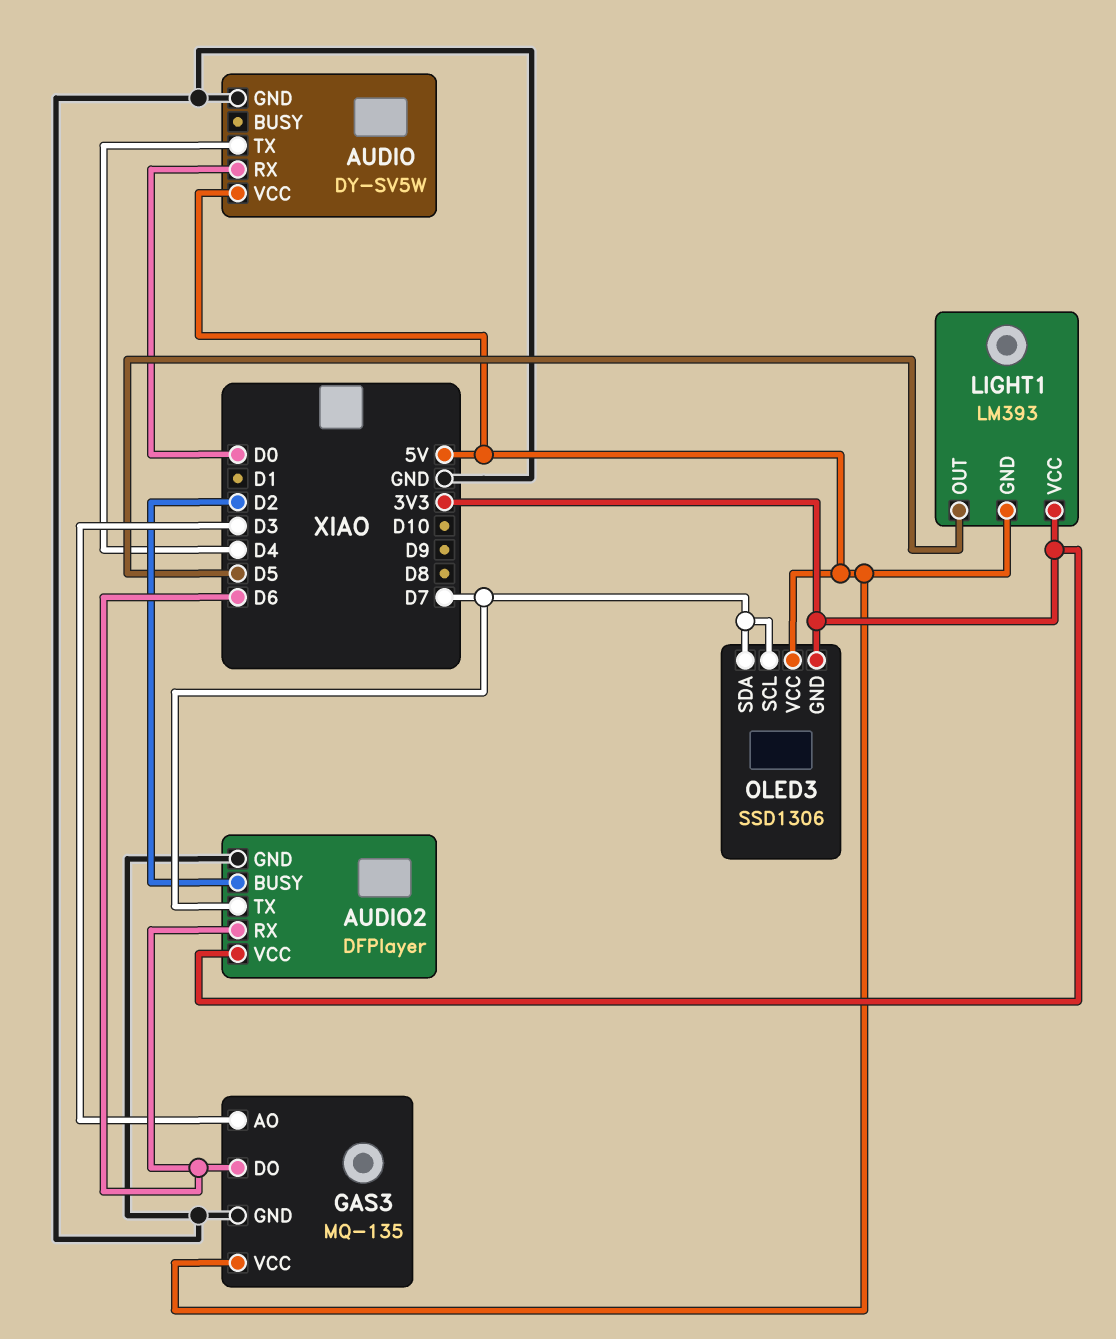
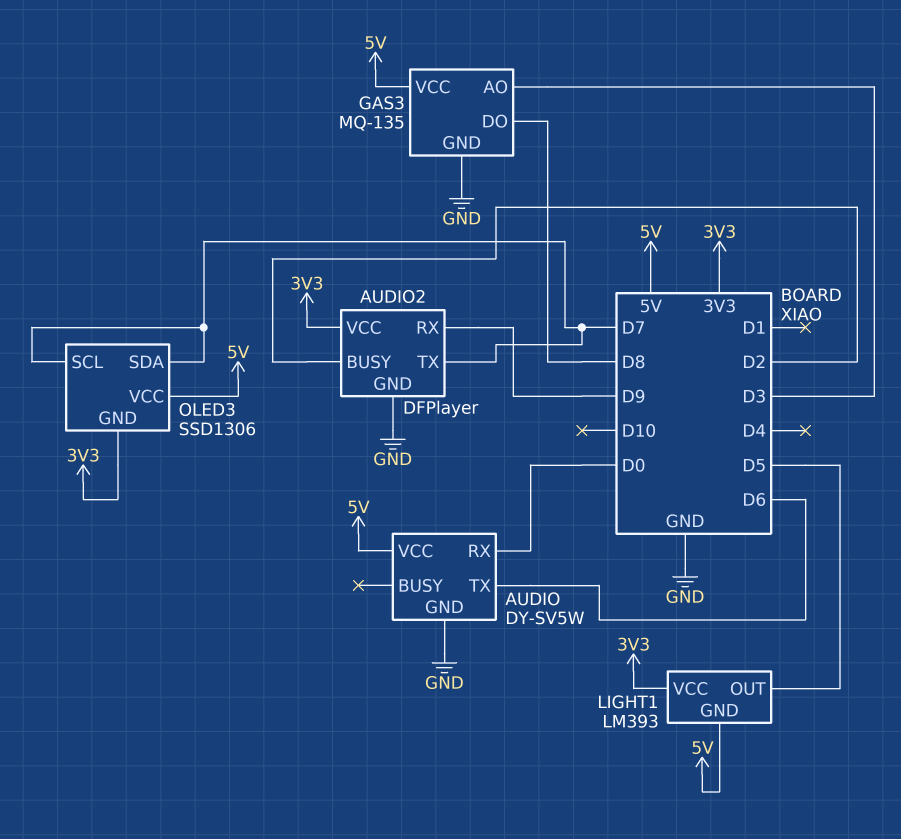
AUDIO pin TX: D4 -> D6
AUDIO2 pin RX: D6 -> D9
GAS3 pin DO: D6 -> D8

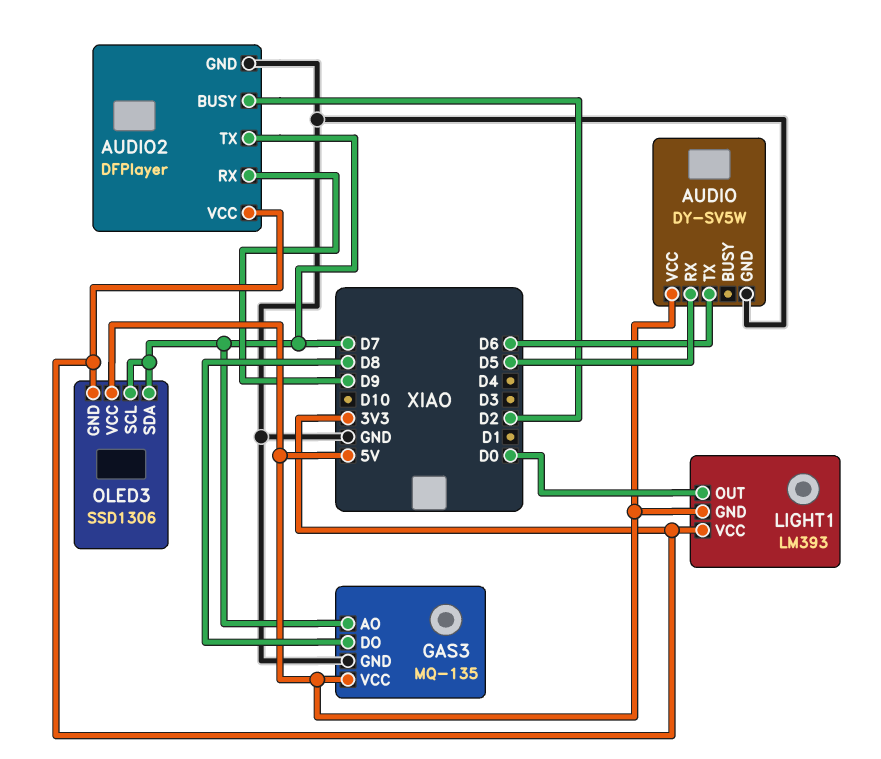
AUDIO pin RX: D0 -> D5
GAS3 pin AO: D3 -> D7
LIGHT1 pin OUT: D5 -> D0

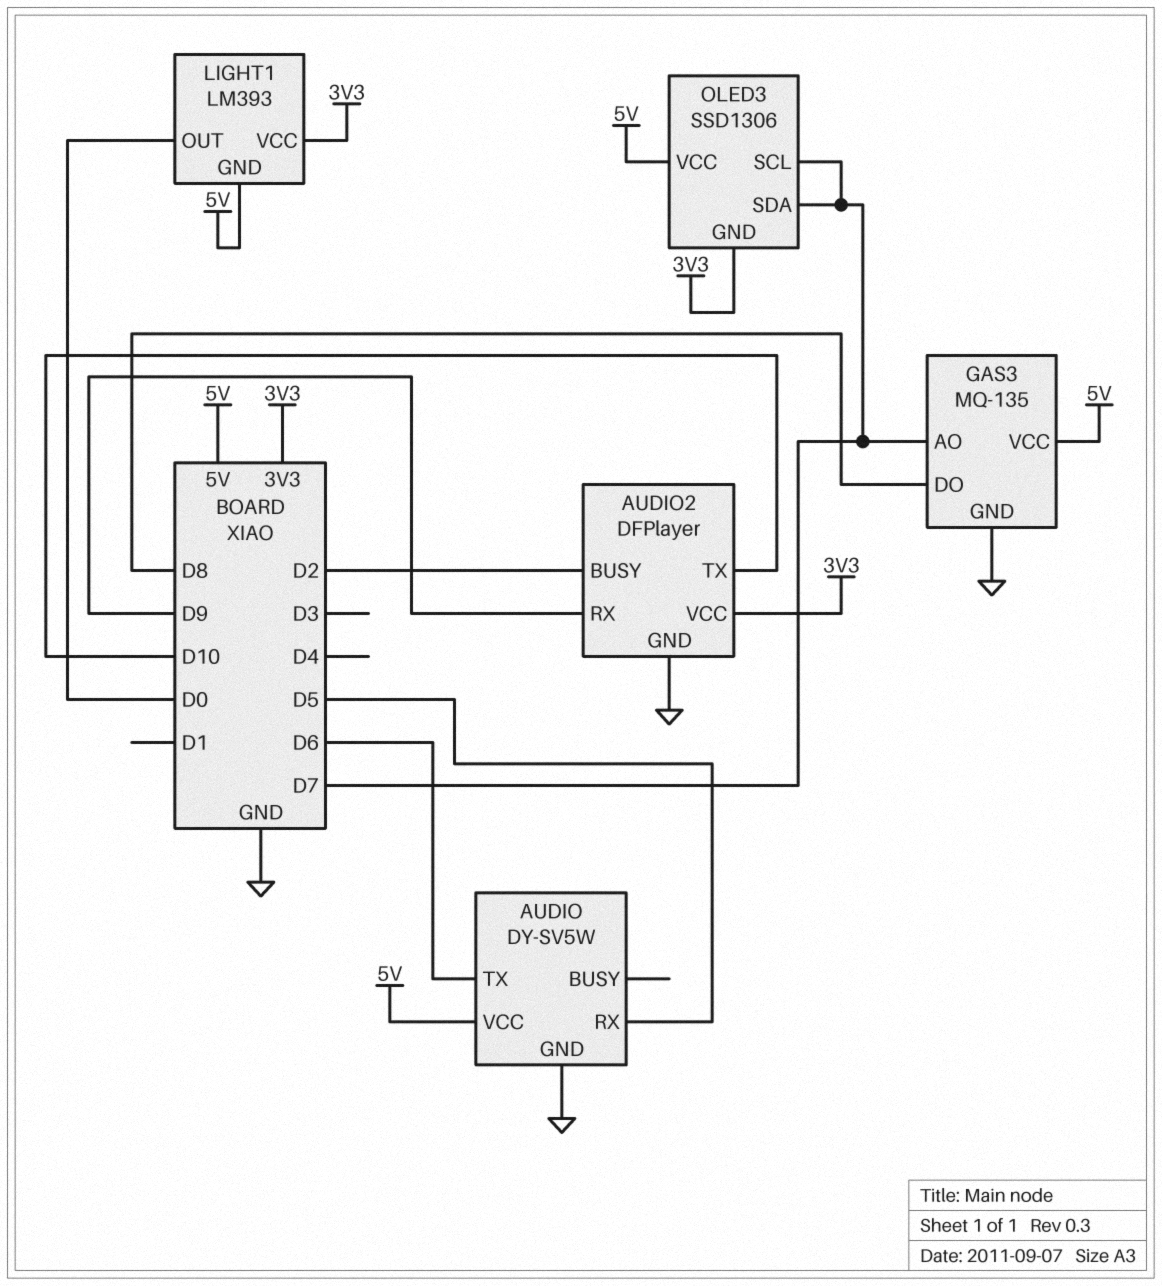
AUDIO2 pin TX: D7 -> D10

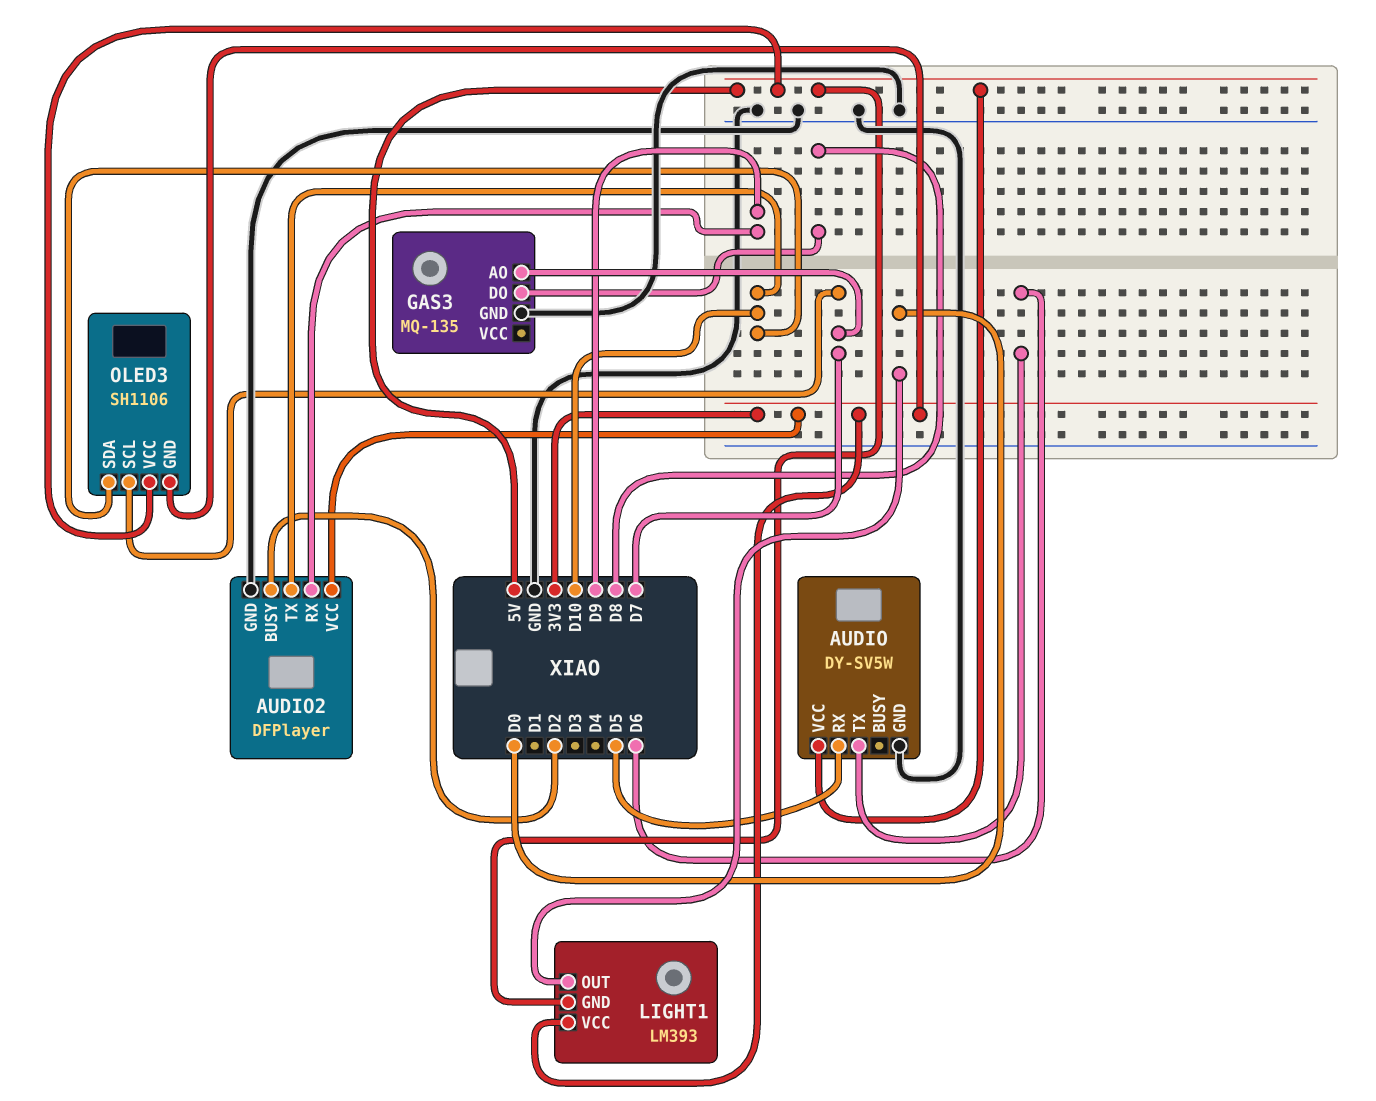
GAS3 pin VCC: 5V -> none
OLED3: SSD1306 -> SH1106
OLED3 pin SDA: D7 -> D10

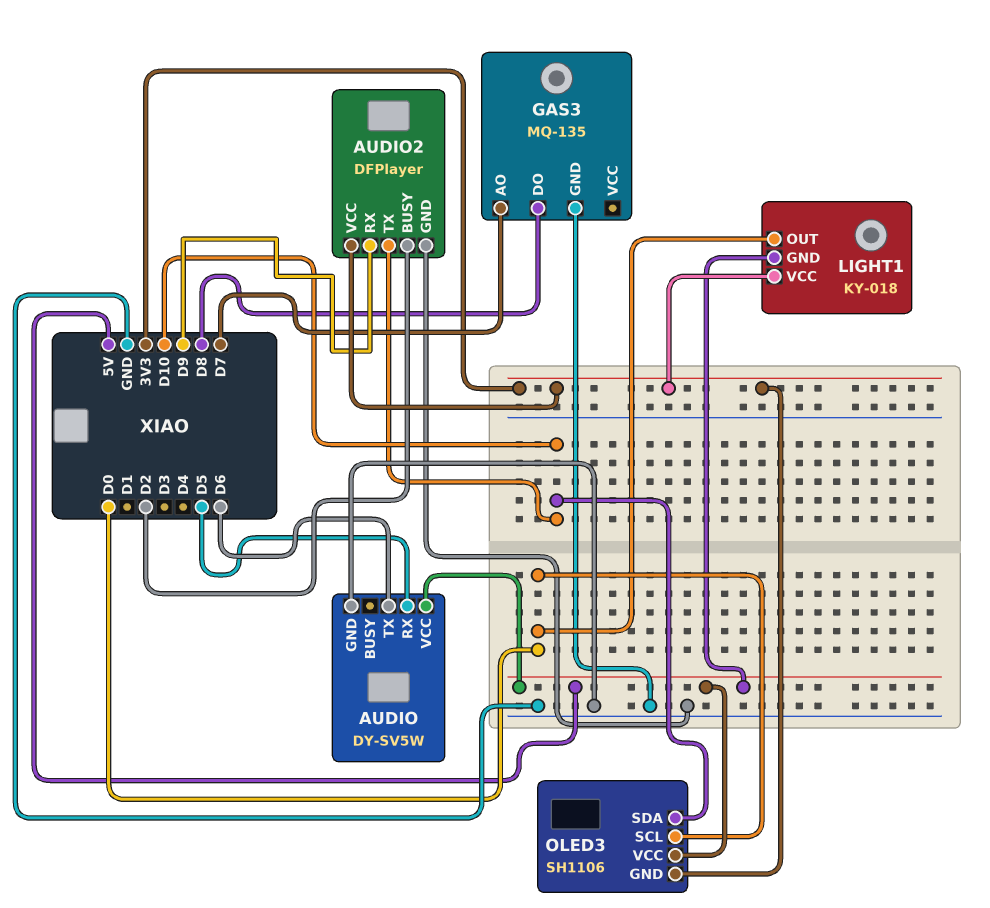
LIGHT1: LM393 -> KY-018
OLED3 pin SCL: D7 -> D0

